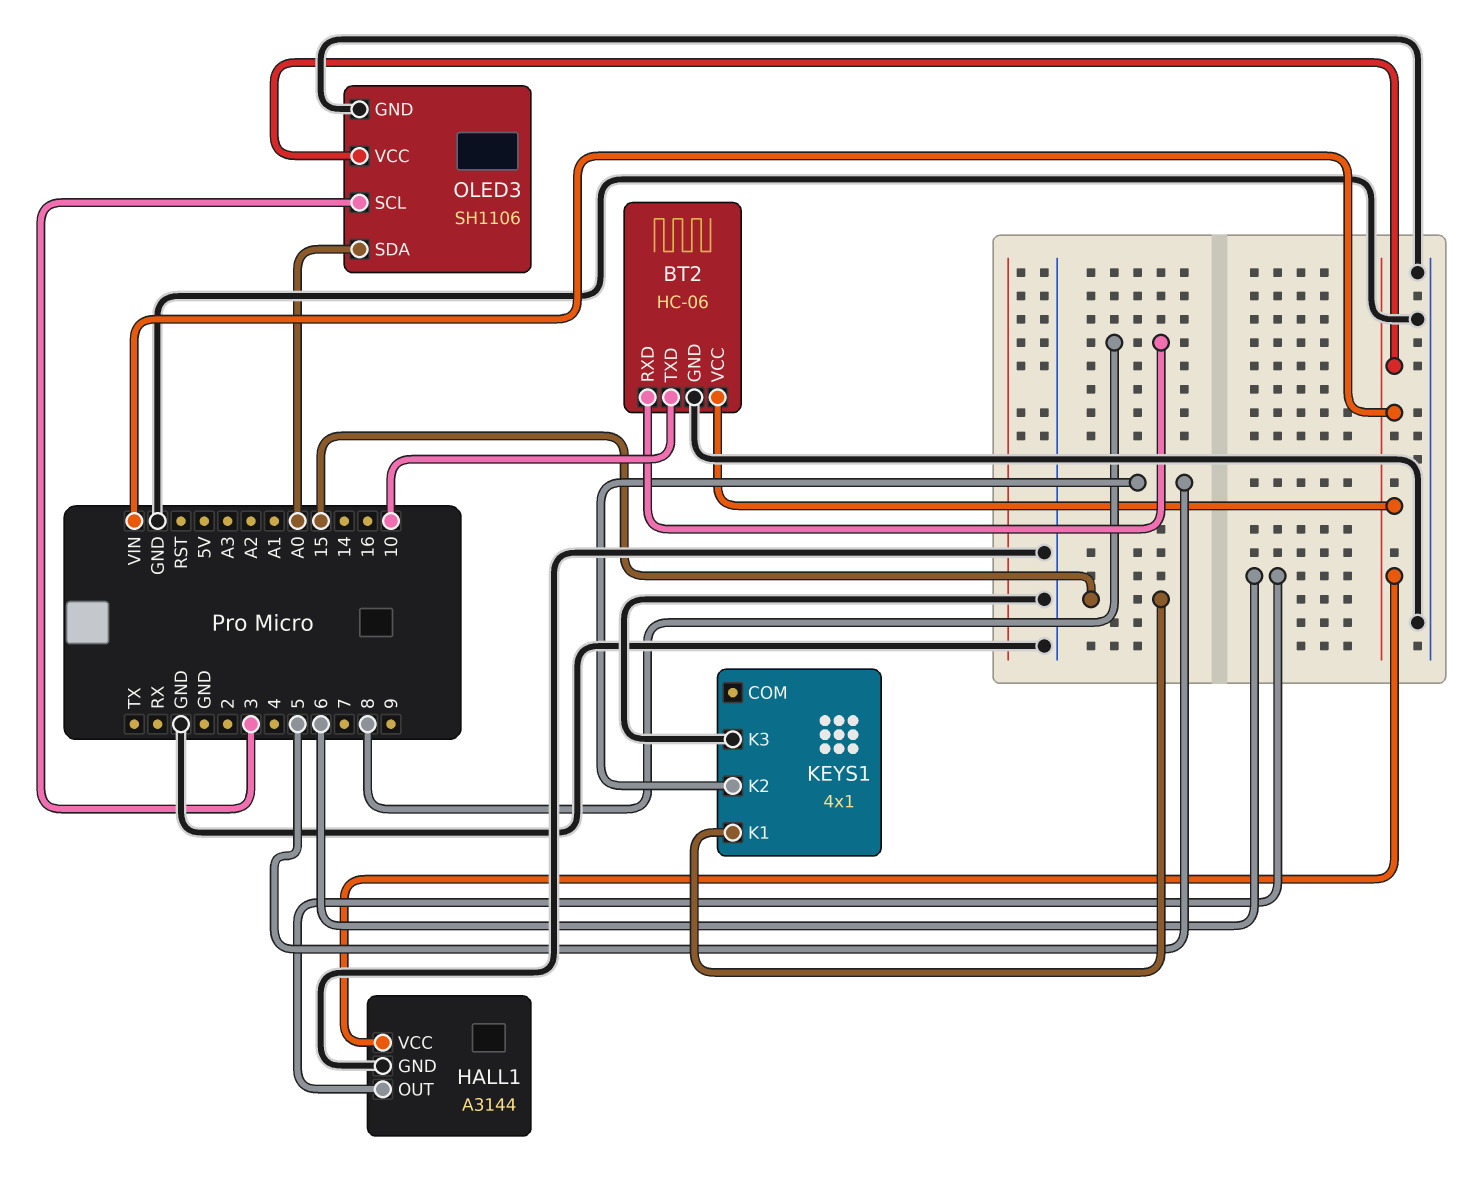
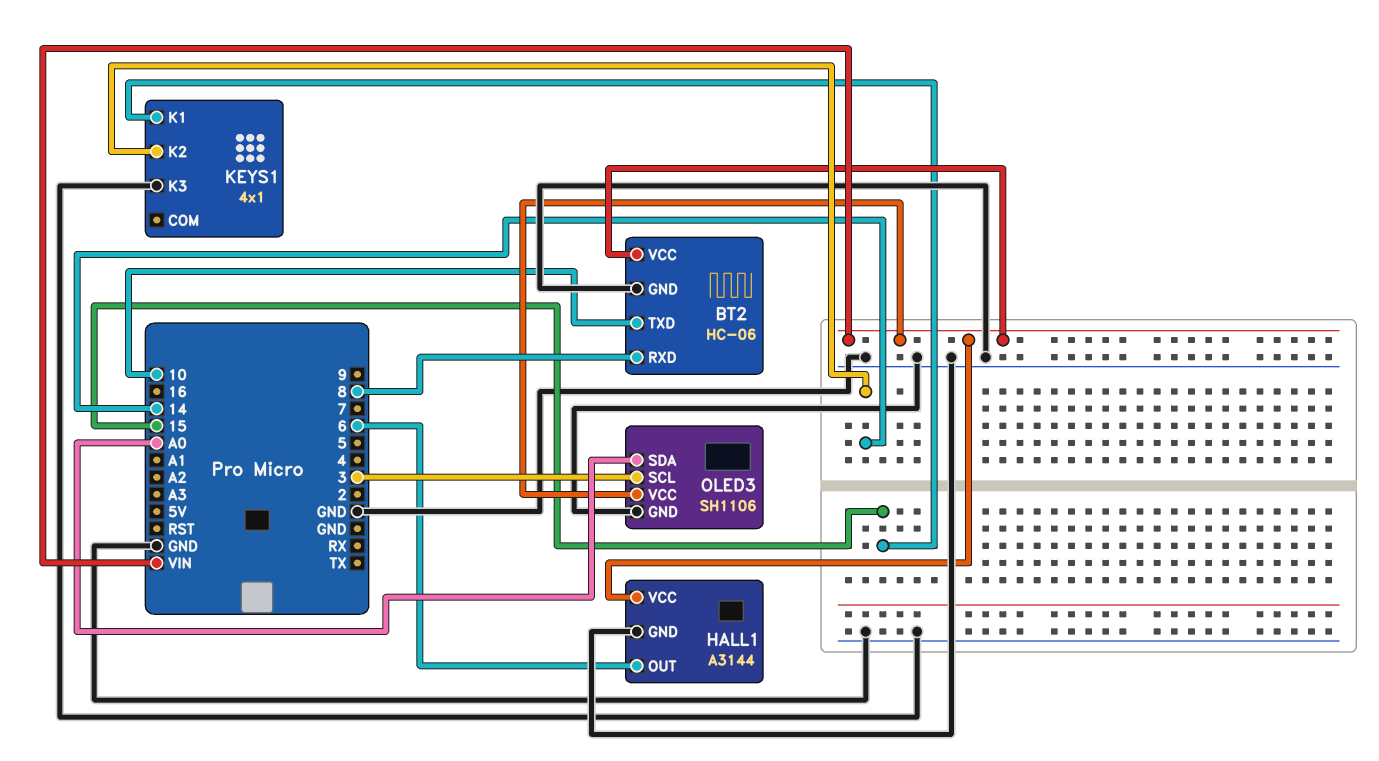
KEYS1 pin K2: 5 -> 14

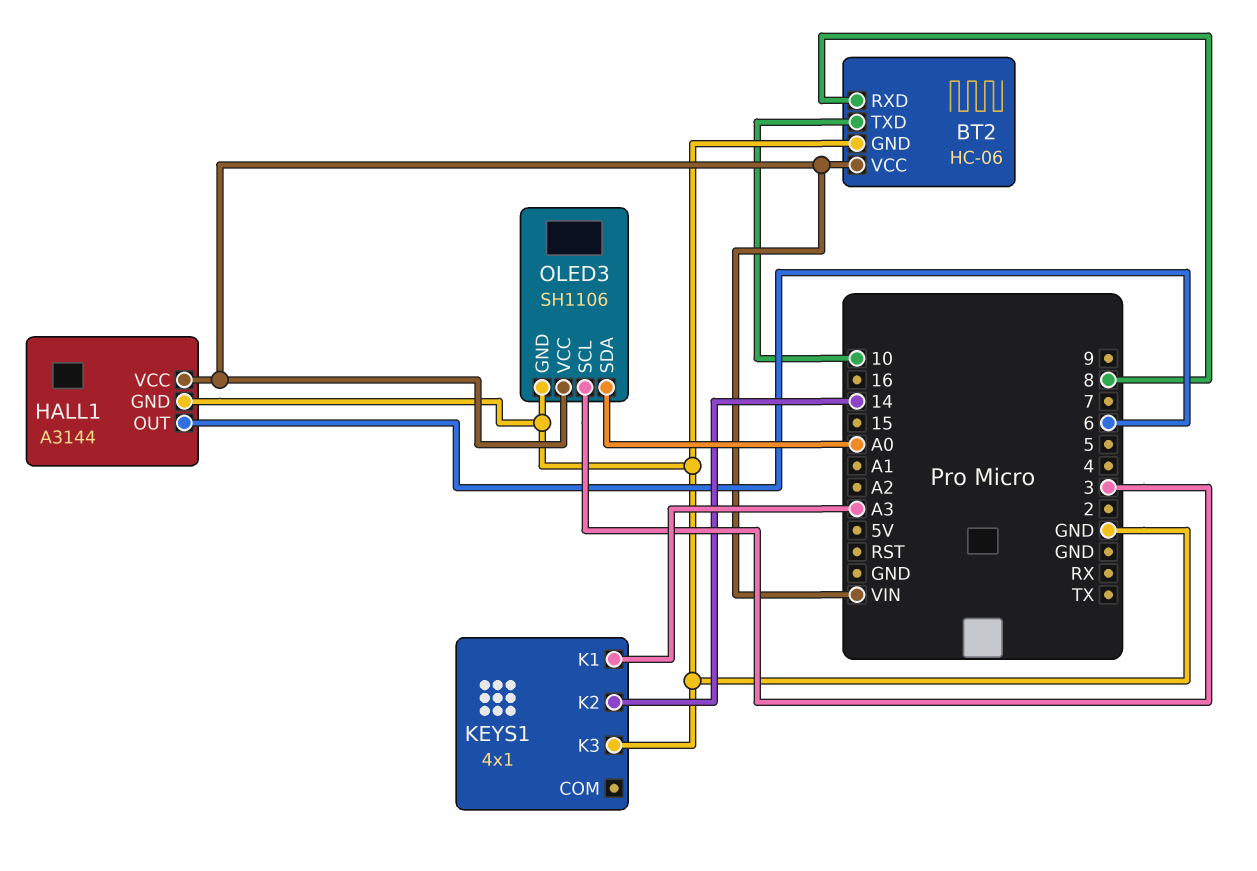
KEYS1 pin K1: 15 -> A3

